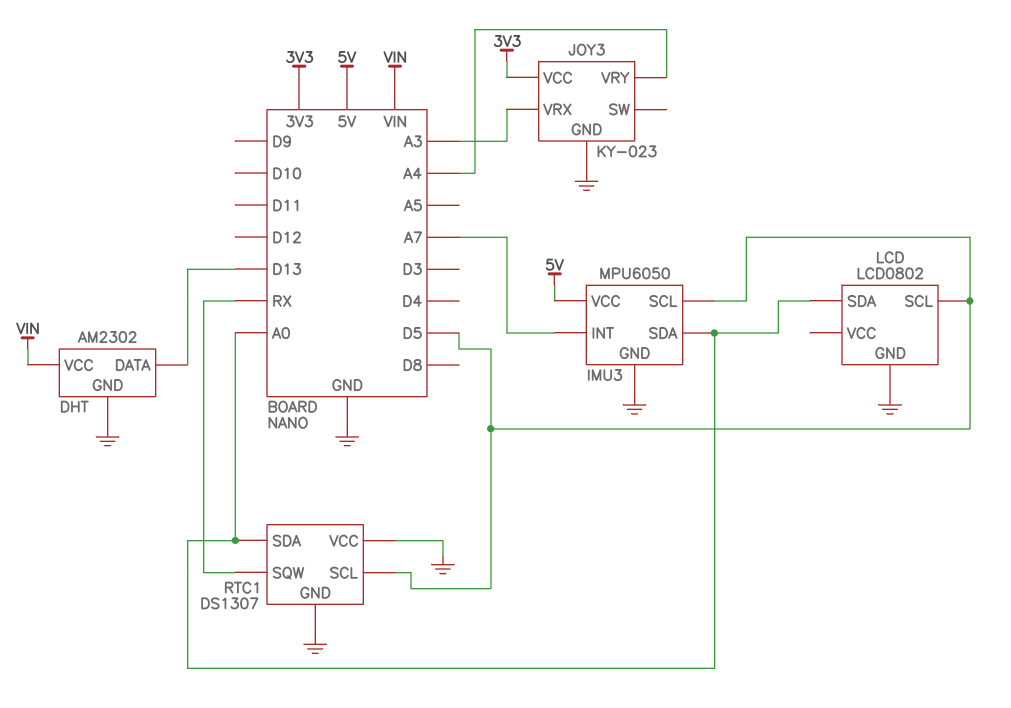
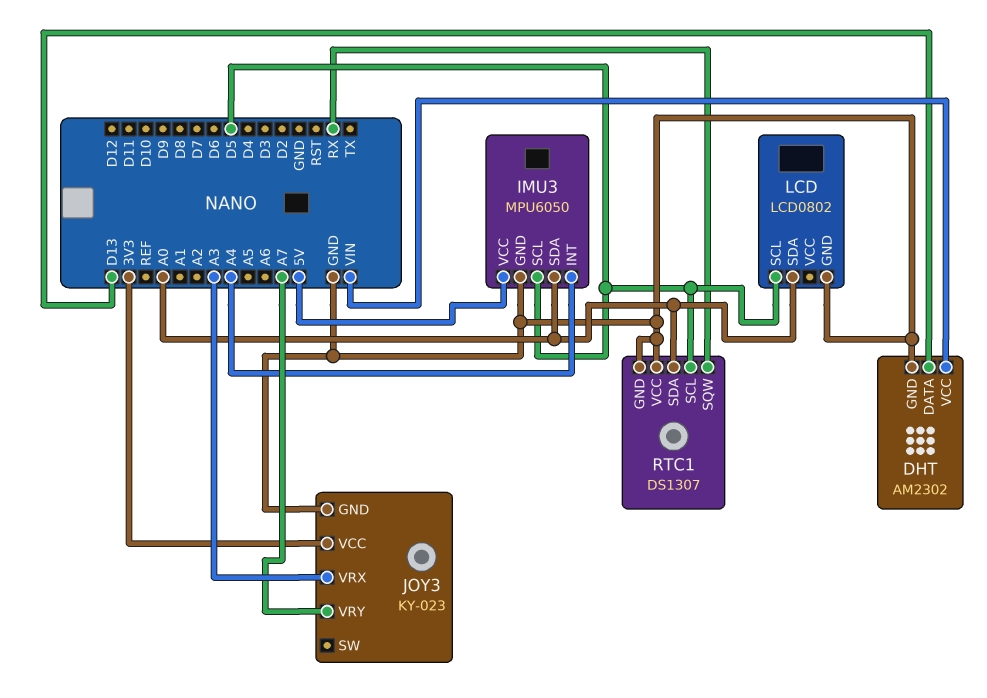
IMU3 pin INT: A7 -> A4
JOY3 pin VRY: A4 -> A7

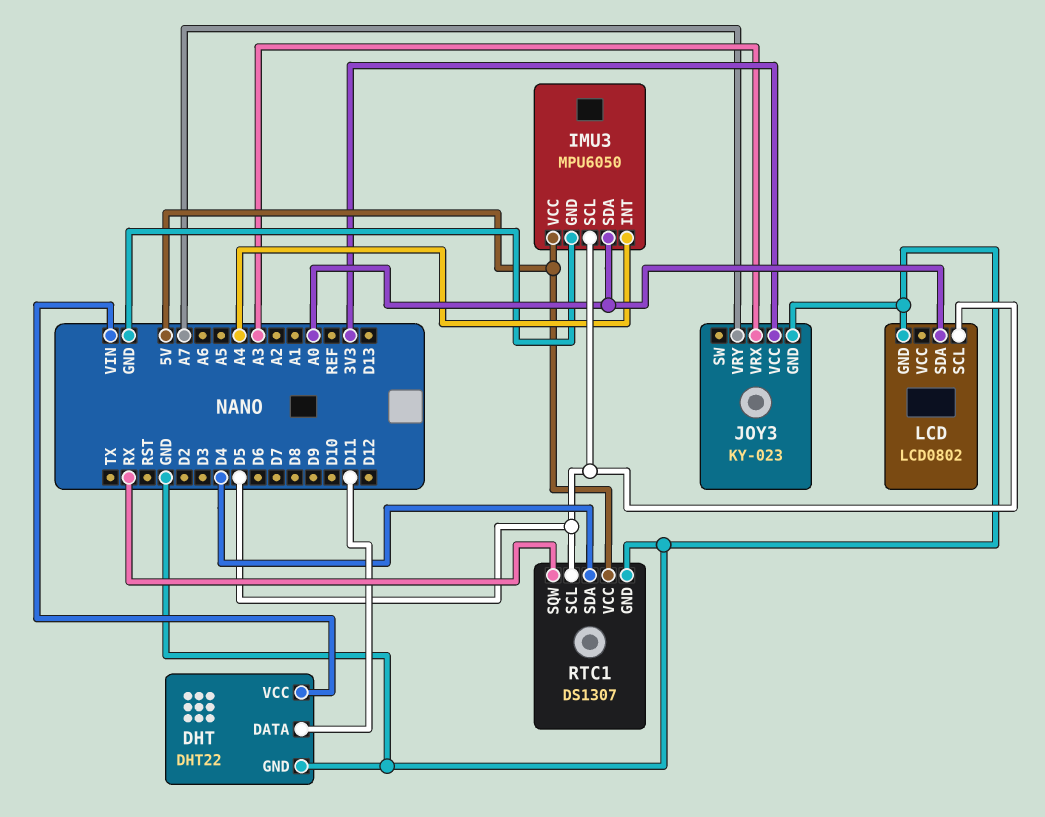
DHT: AM2302 -> DHT22
DHT pin DATA: D13 -> D11
RTC1 pin SDA: A0 -> D4
RTC1 pin VCC: GND -> 5V

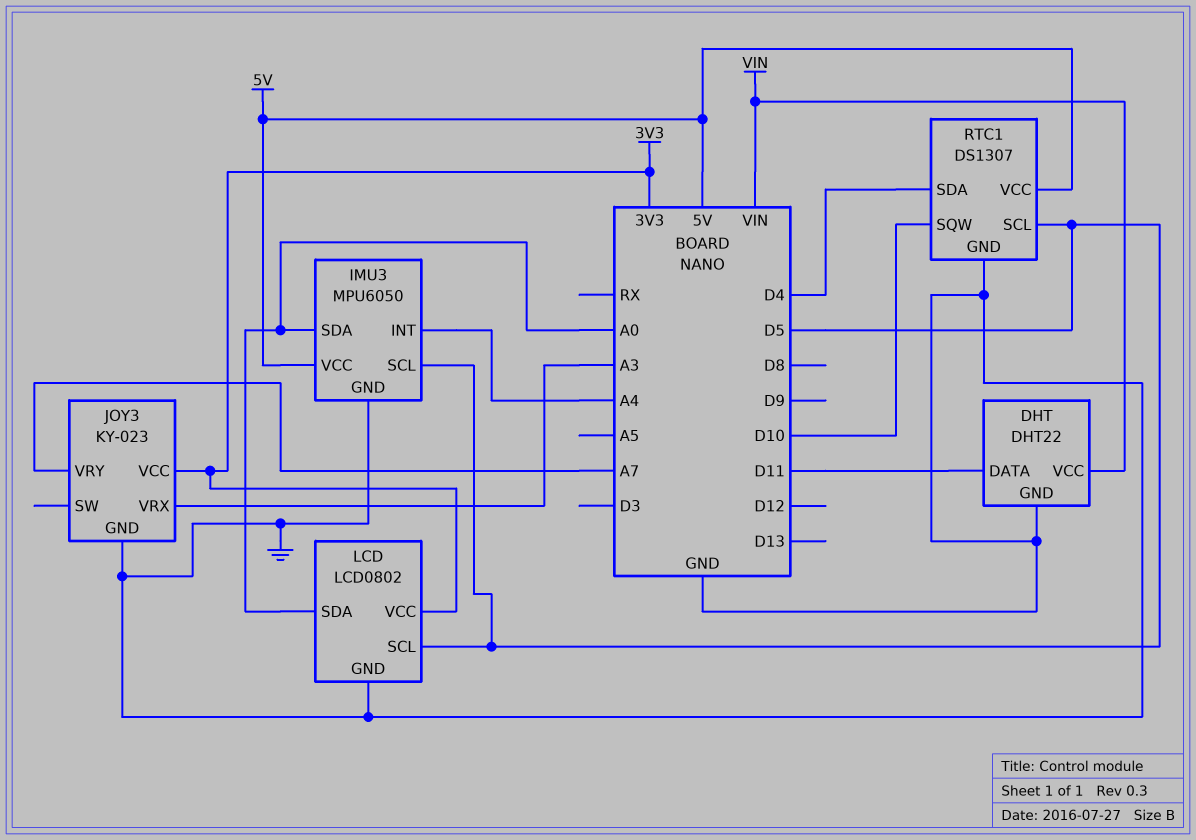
LCD pin VCC: none -> 3V3
RTC1 pin SQW: RX -> D10

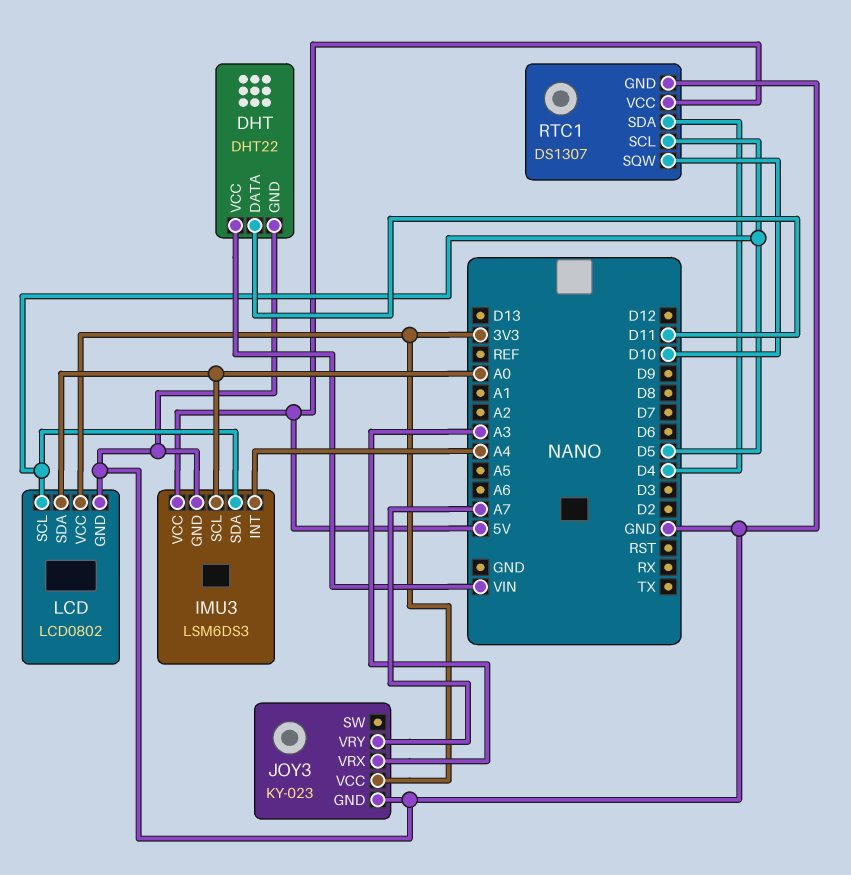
IMU3: MPU6050 -> LSM6DS3
IMU3 pin SCL: D5 -> A0
IMU3 pin SDA: A0 -> D5

